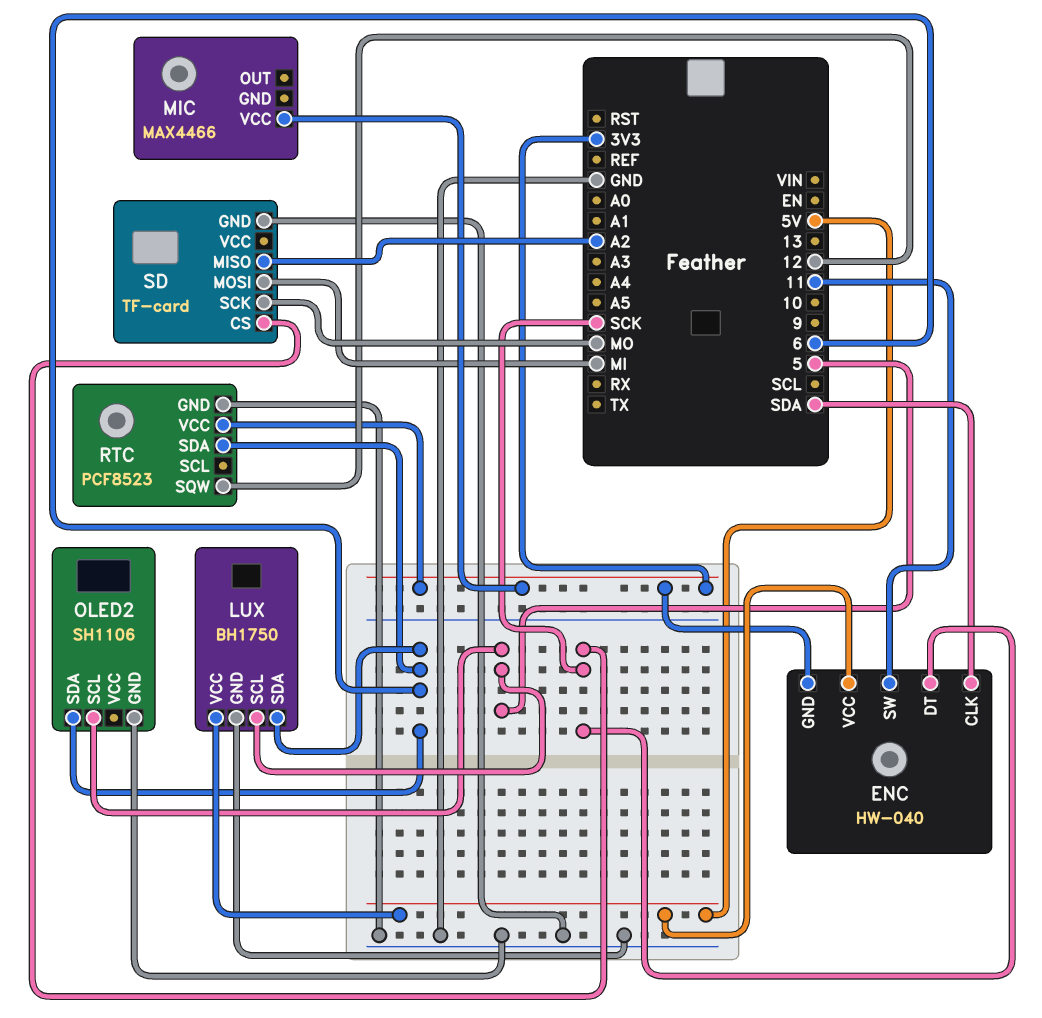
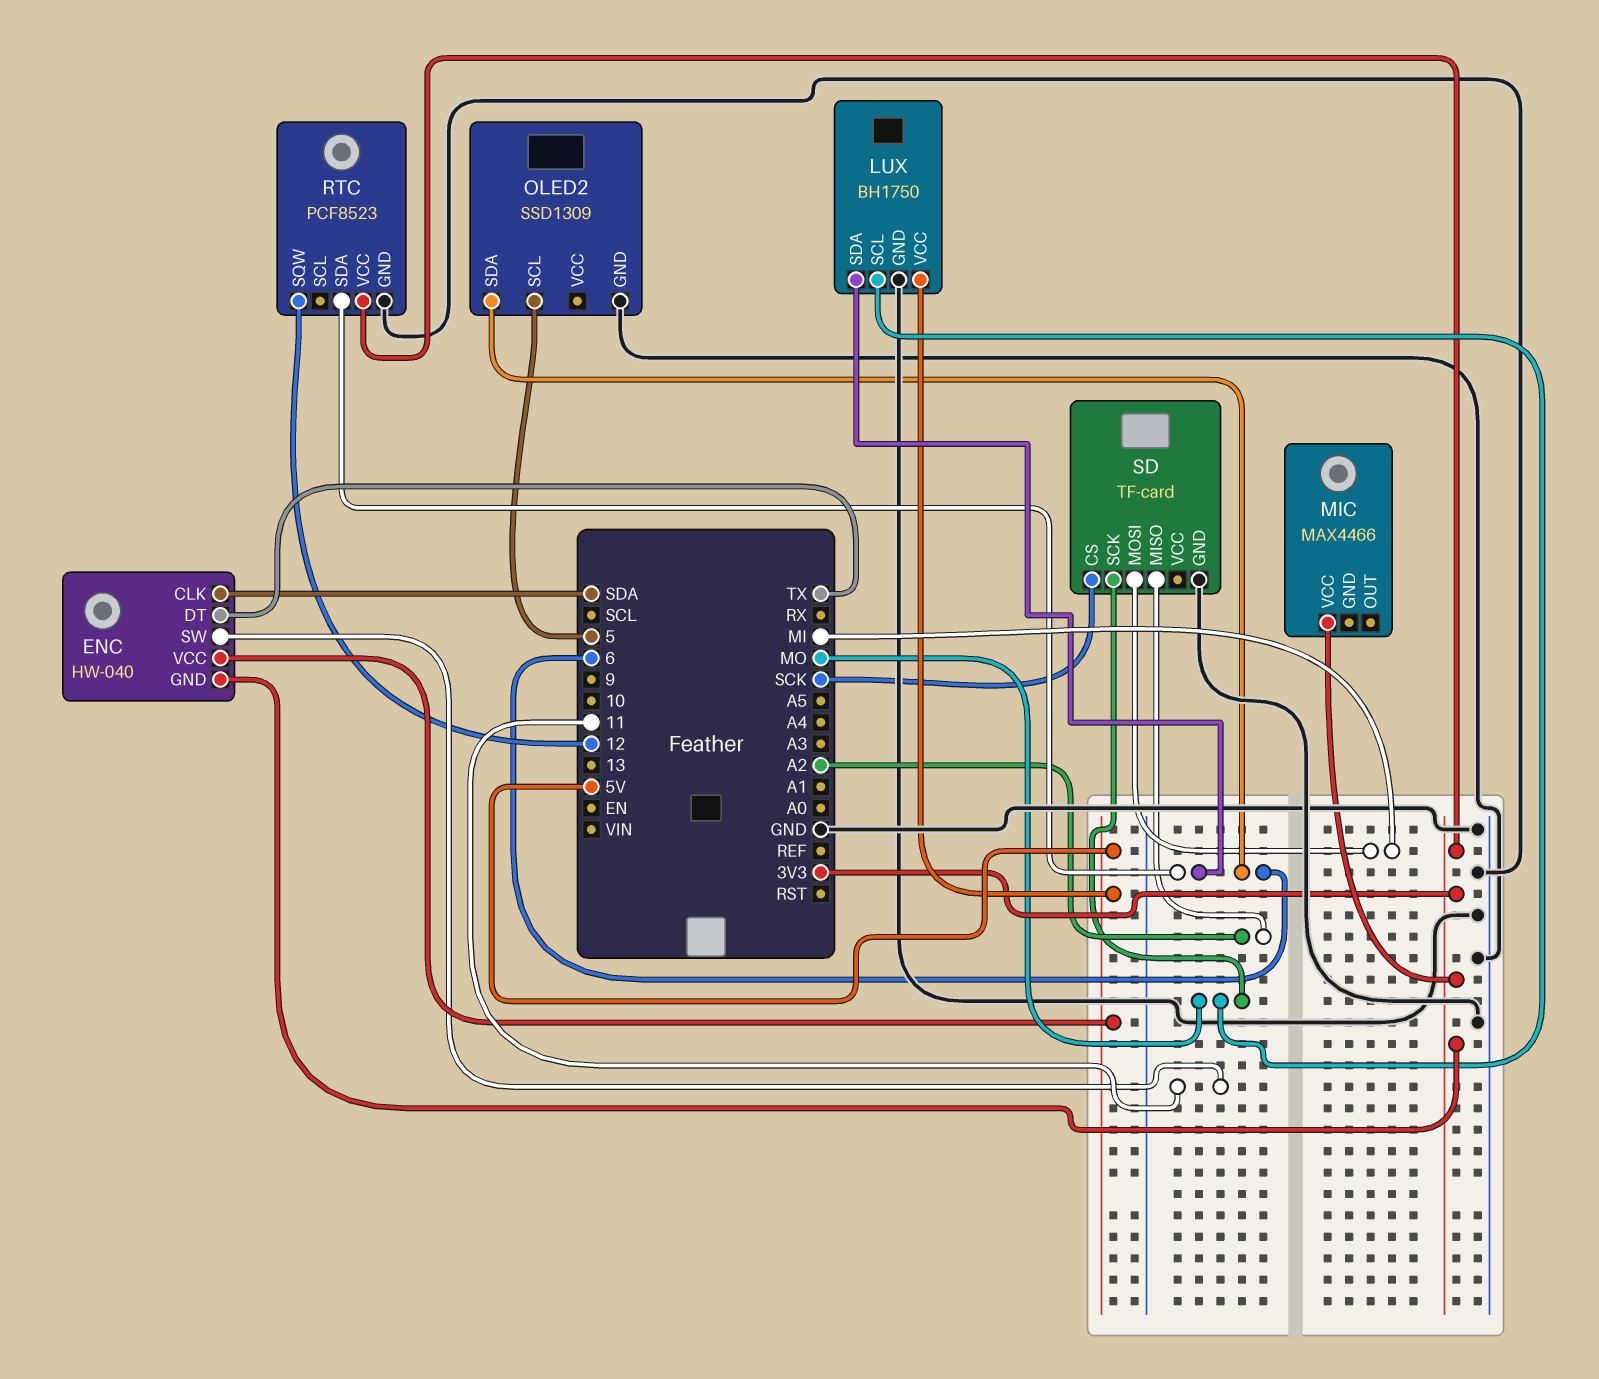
ENC pin DT: SCK -> TX
LUX pin SCL: 5 -> MO
OLED2: SH1106 -> SSD1309

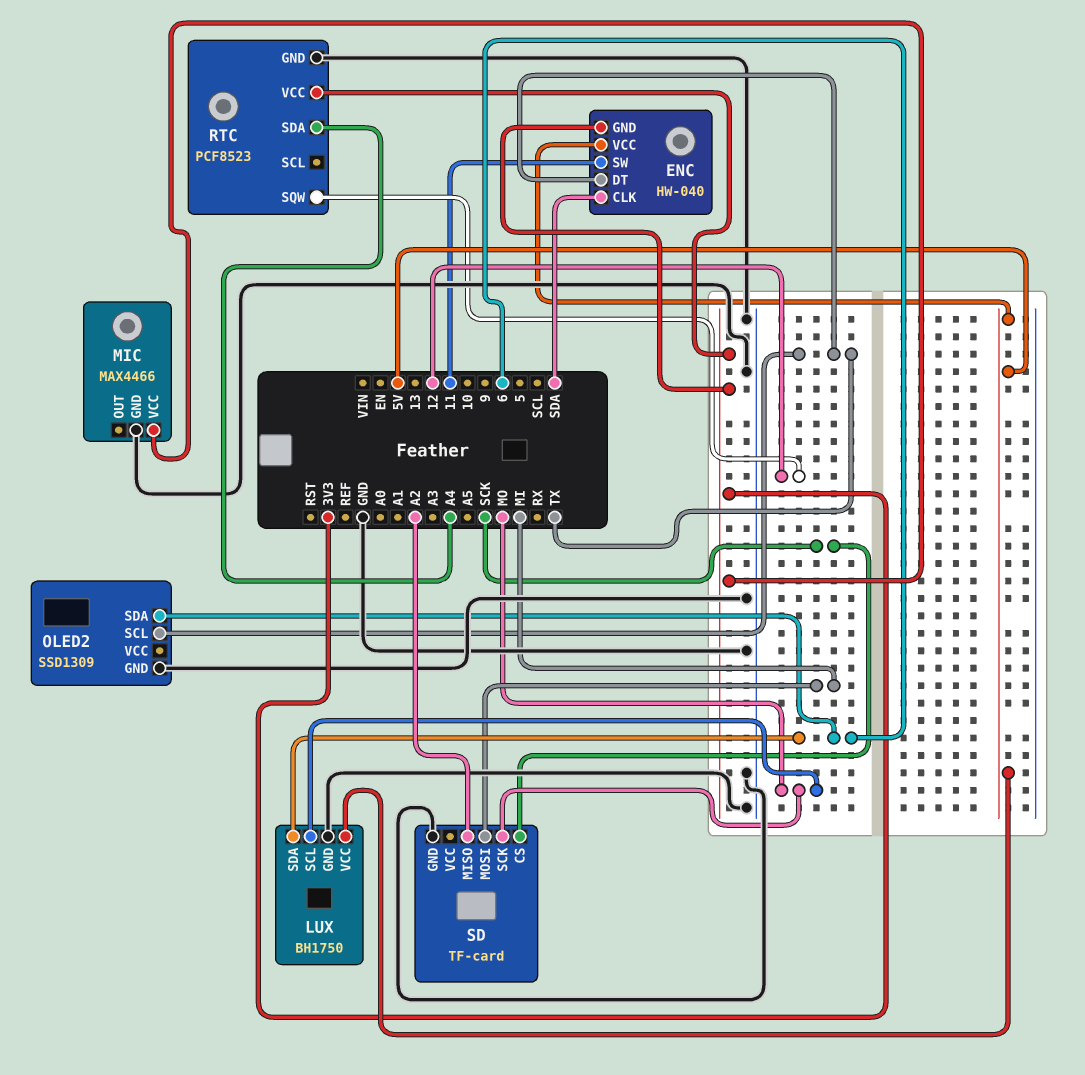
MIC pin GND: none -> GND
OLED2 pin SCL: 5 -> TX
RTC pin SDA: 6 -> A4

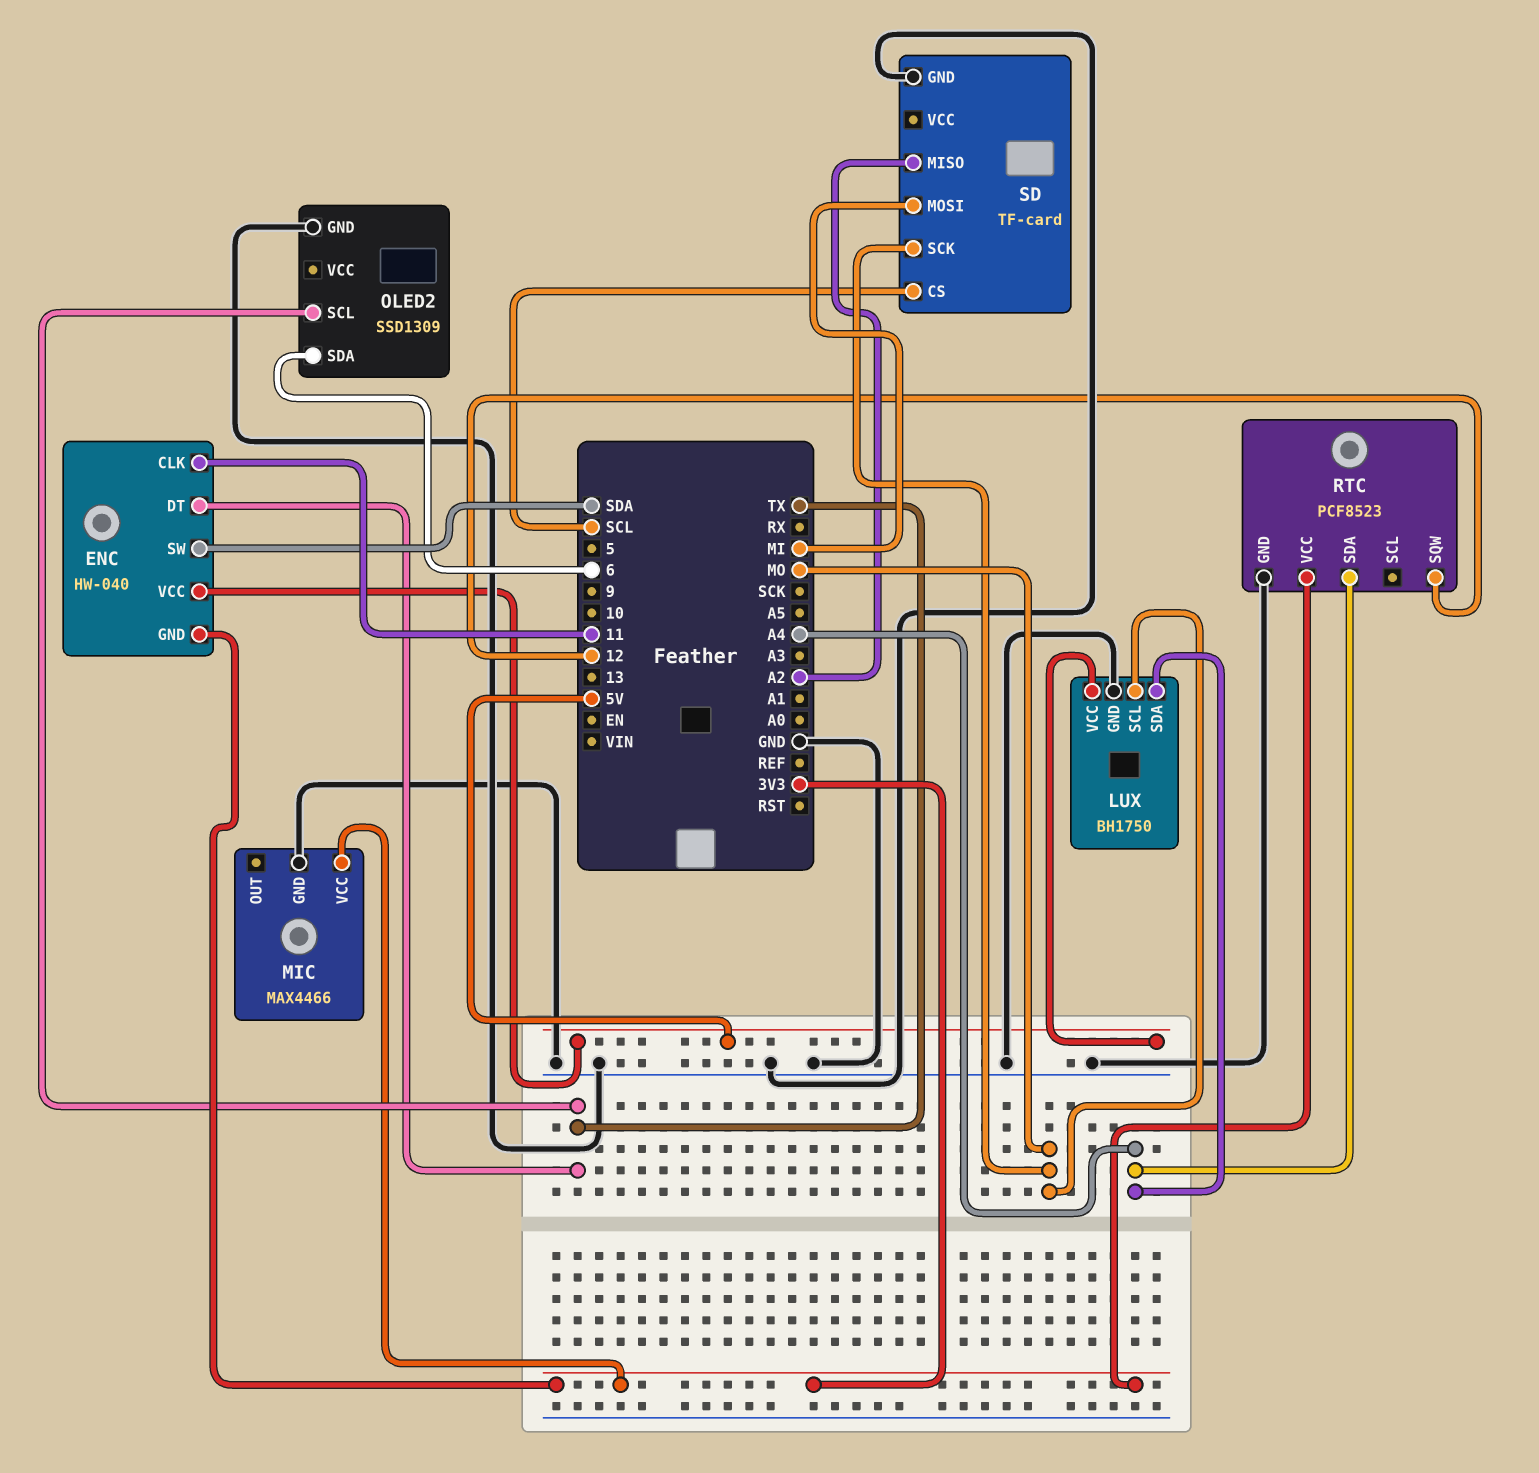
ENC pin CLK: SDA -> 11
ENC pin SW: 11 -> SDA
LUX pin SDA: 6 -> A4
SD pin CS: SCK -> SCL

